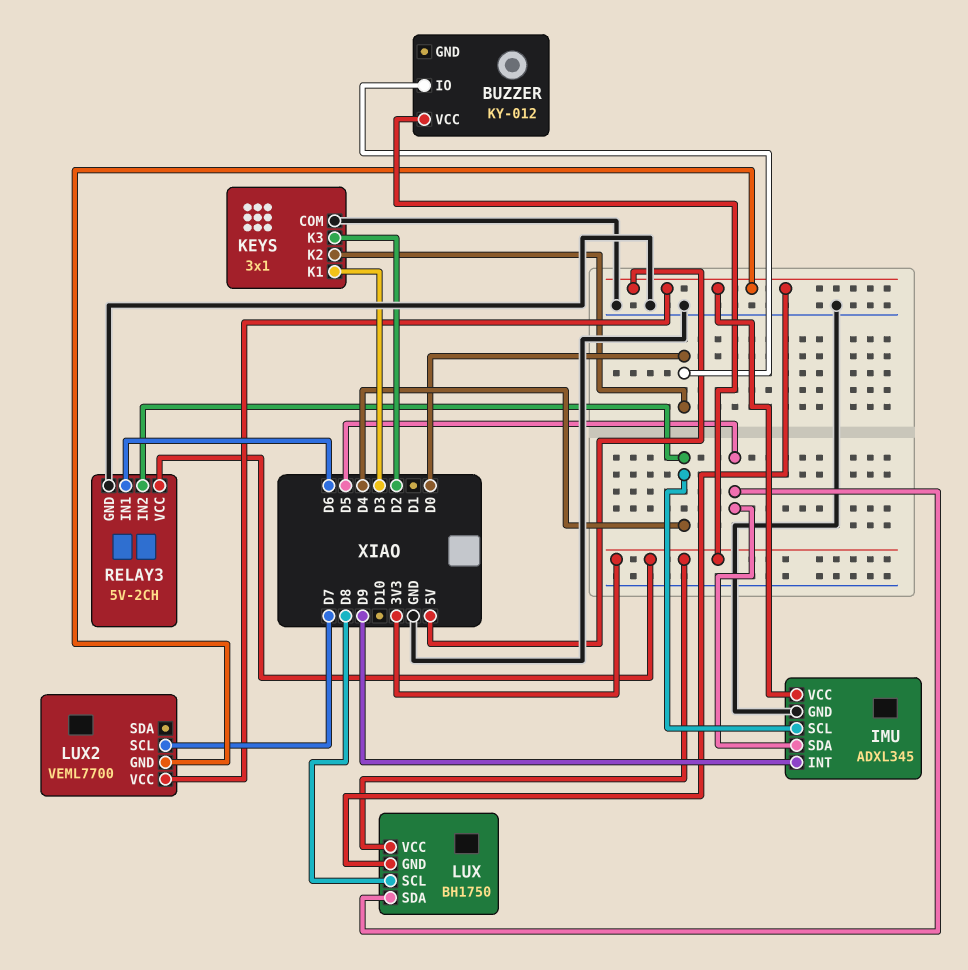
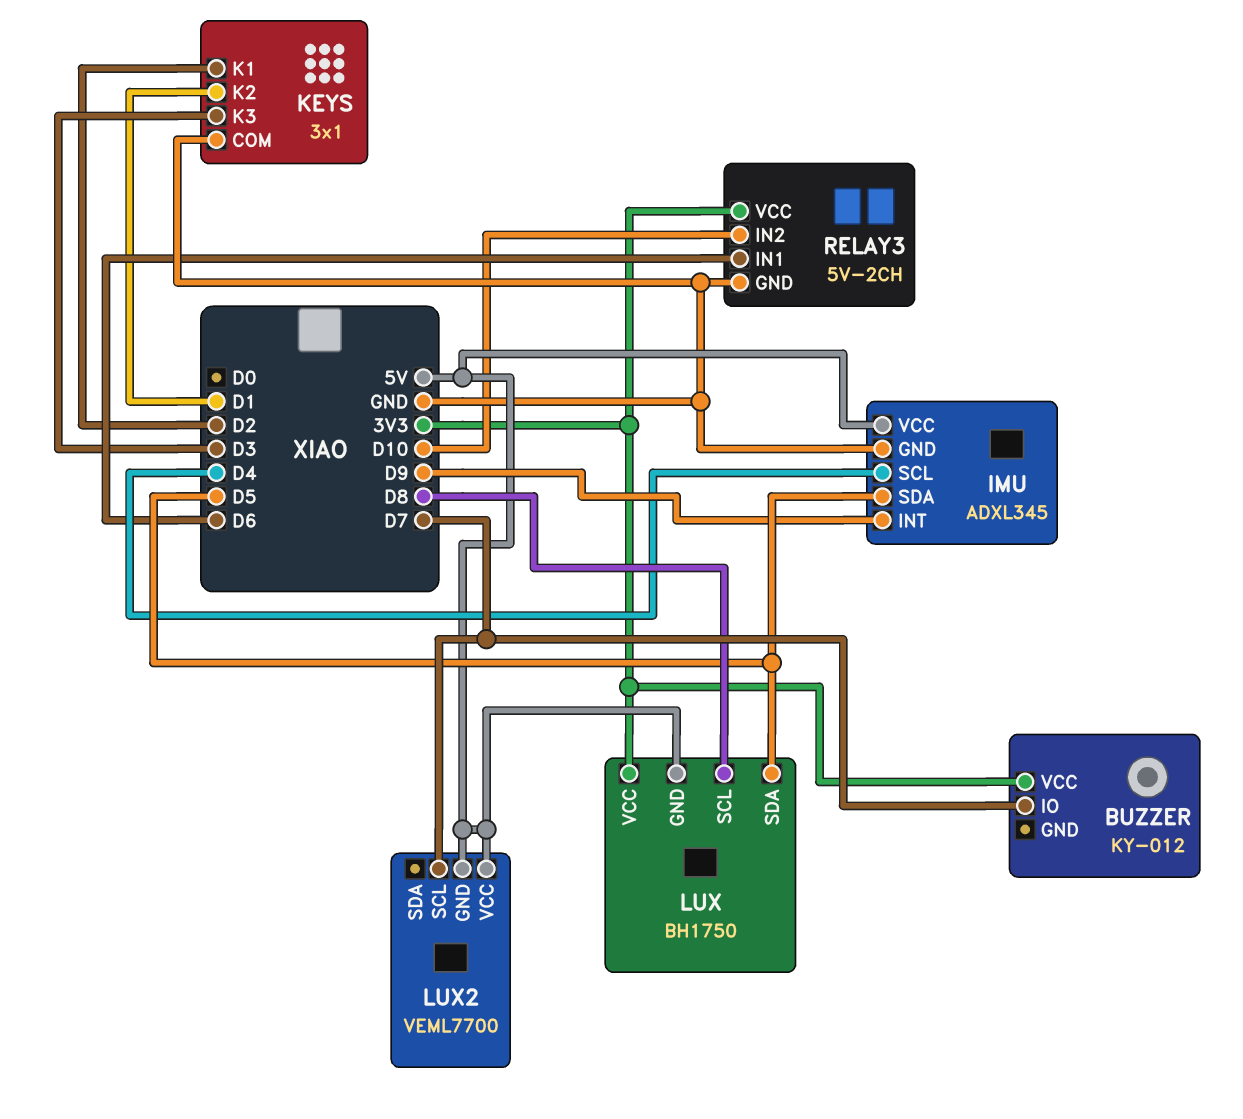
BUZZER pin IO: D0 -> D7
KEYS pin K1: D3 -> D2
KEYS pin K2: D0 -> D1
KEYS pin K3: D2 -> D3
RELAY3 pin IN2: D4 -> D10

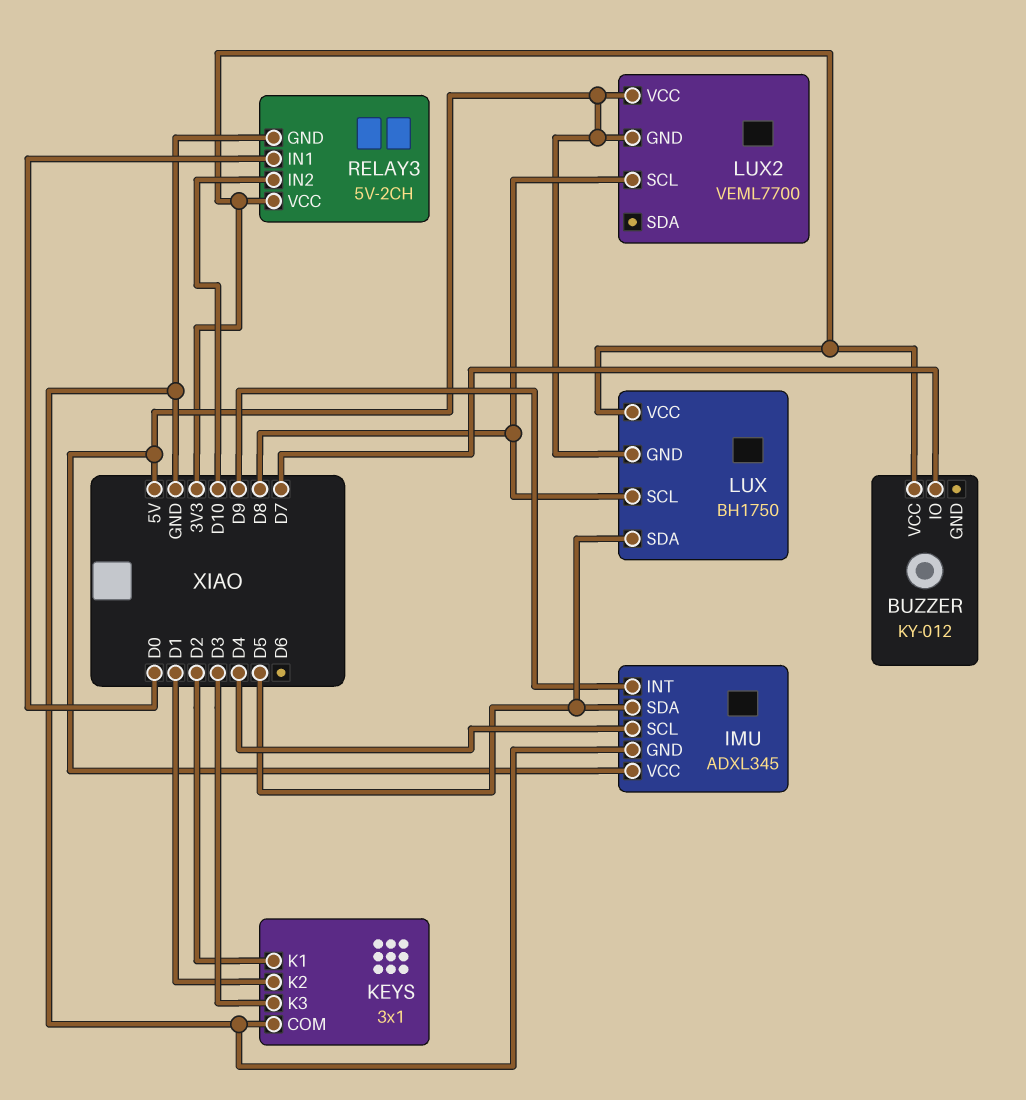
LUX2 pin SCL: D7 -> D8
RELAY3 pin IN1: D6 -> D0

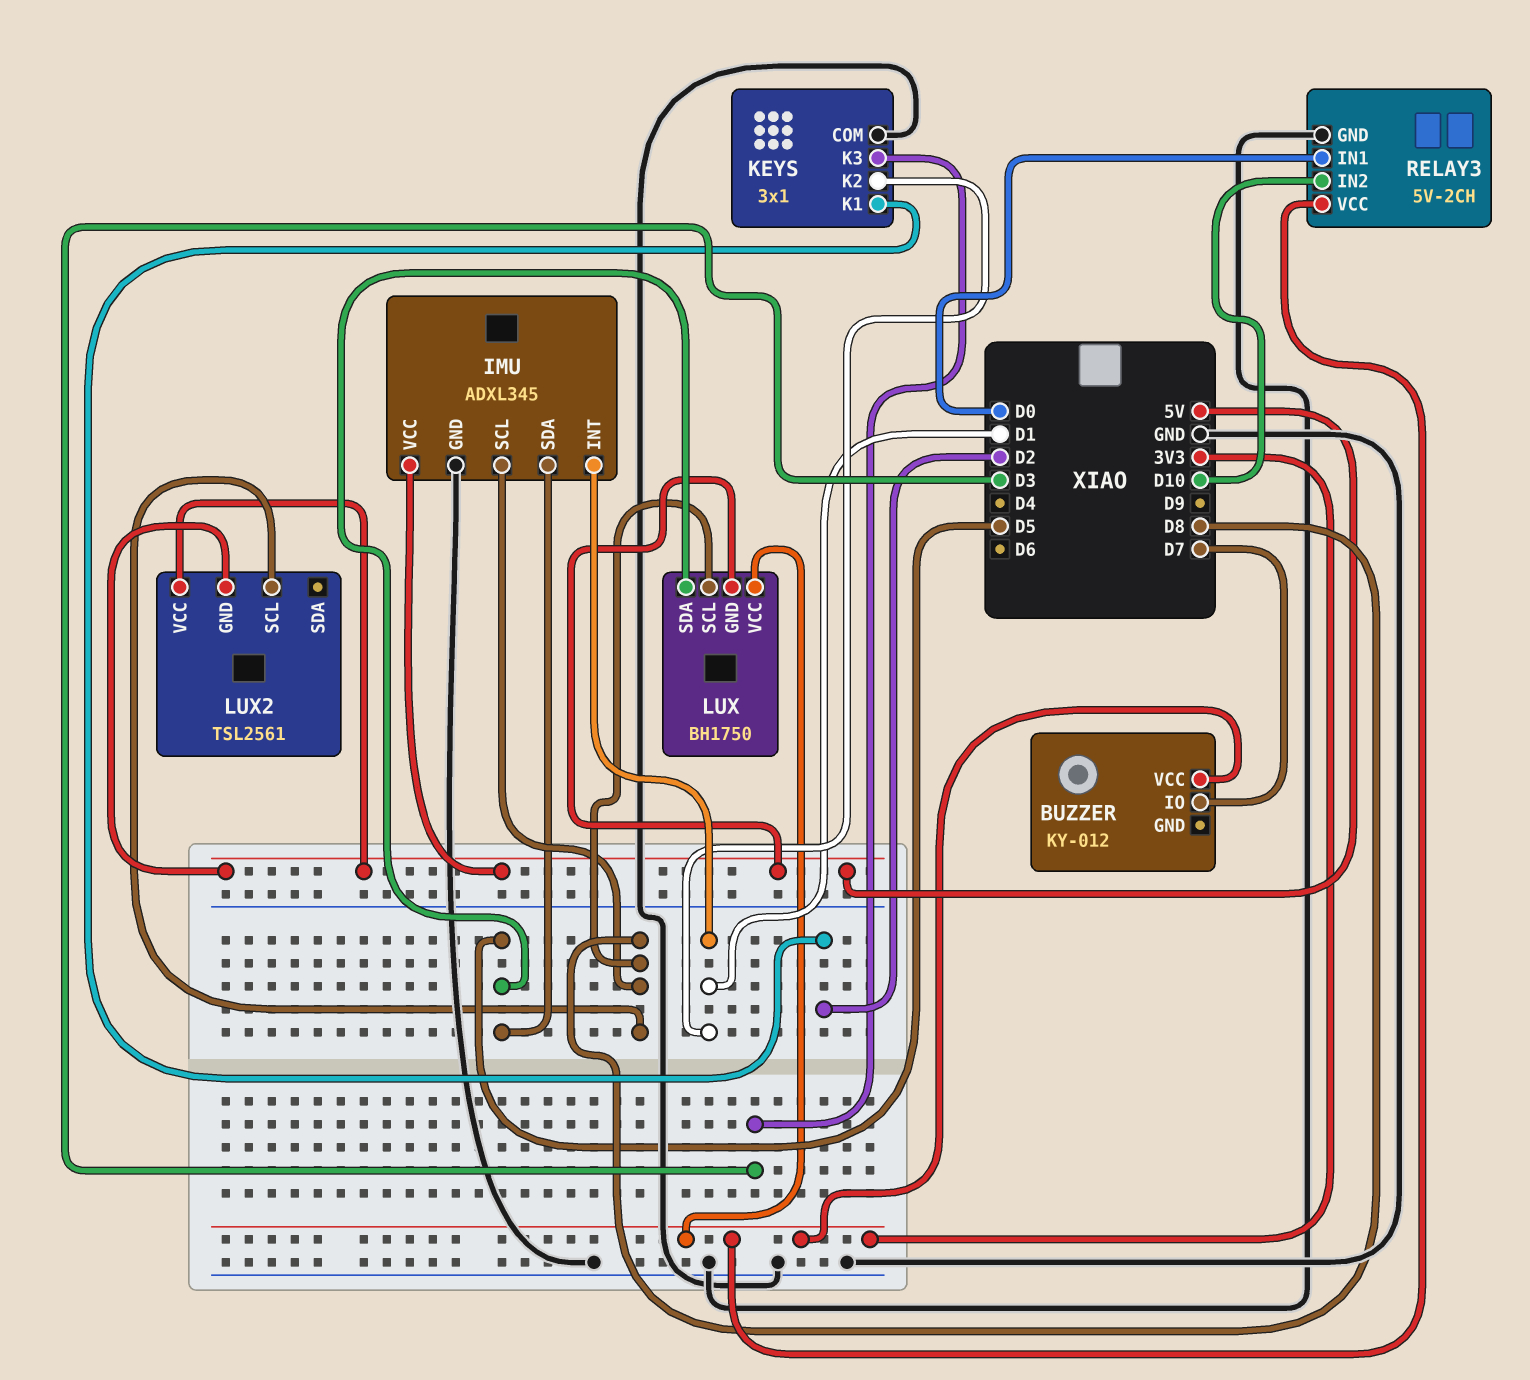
IMU pin INT: D9 -> D1
IMU pin SCL: D4 -> D8
LUX2: VEML7700 -> TSL2561

